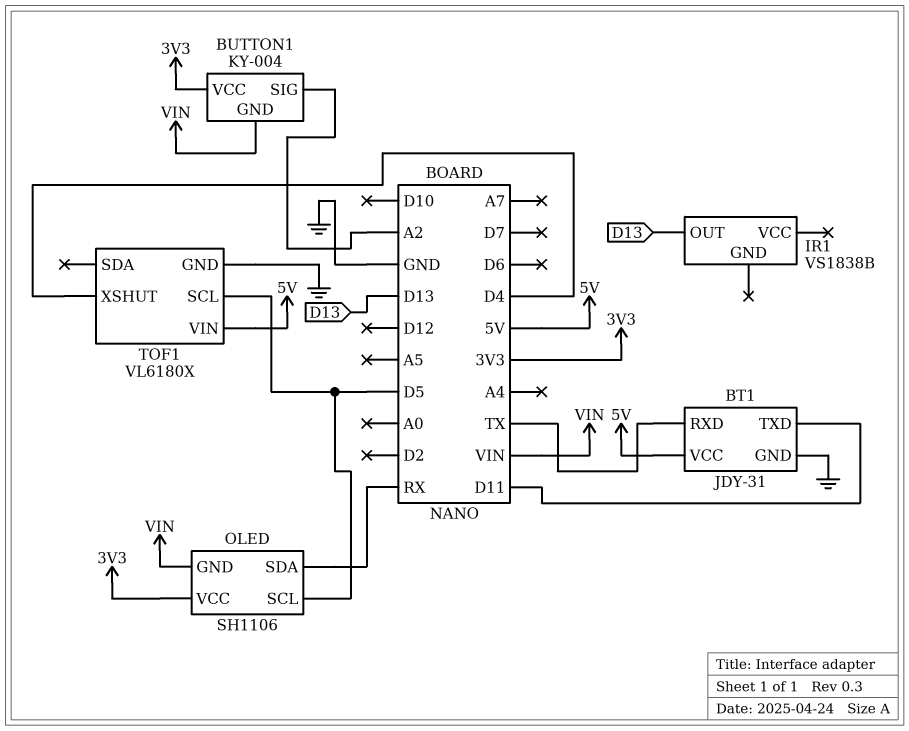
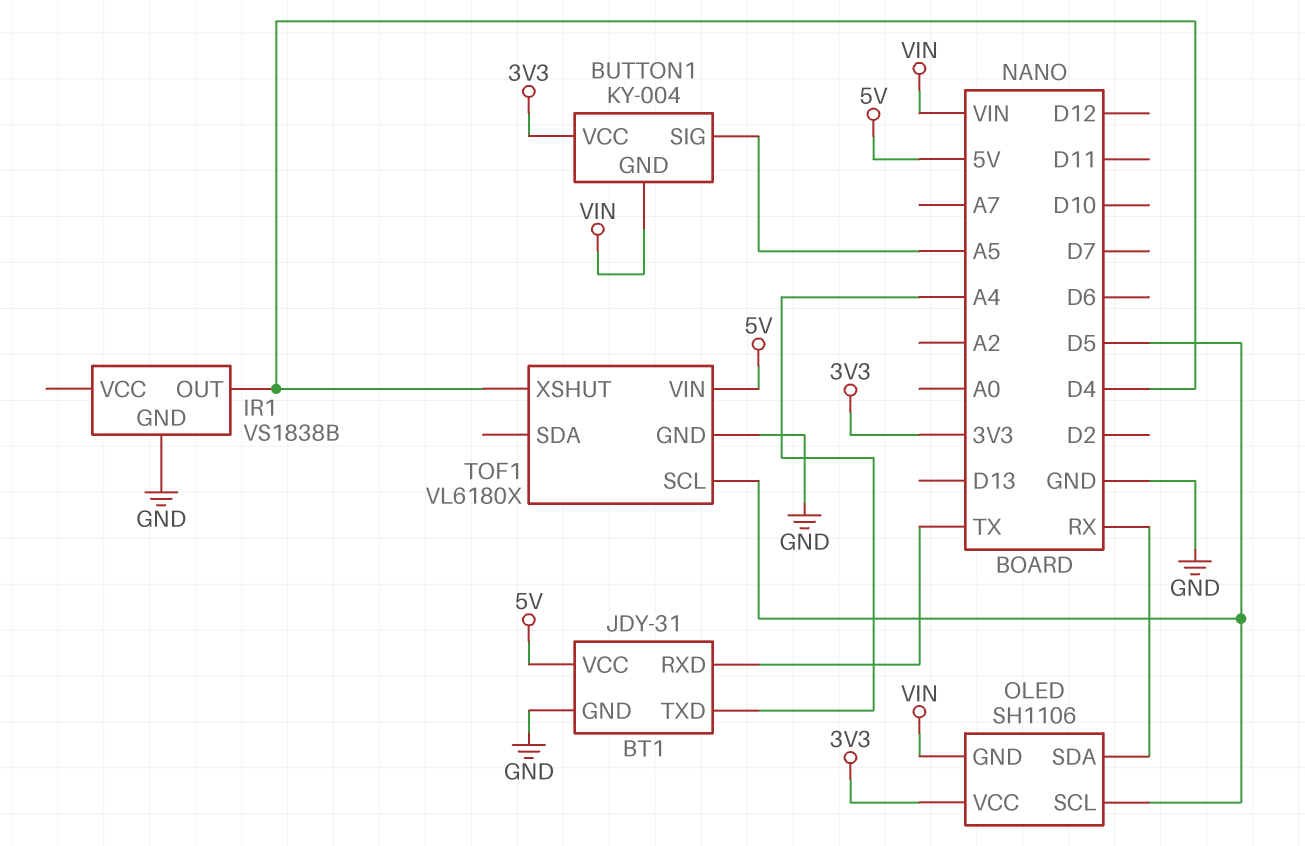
BT1 pin TXD: D11 -> A4
BUTTON1 pin SIG: A2 -> A5
IR1 pin GND: none -> GND
IR1 pin OUT: D13 -> D4

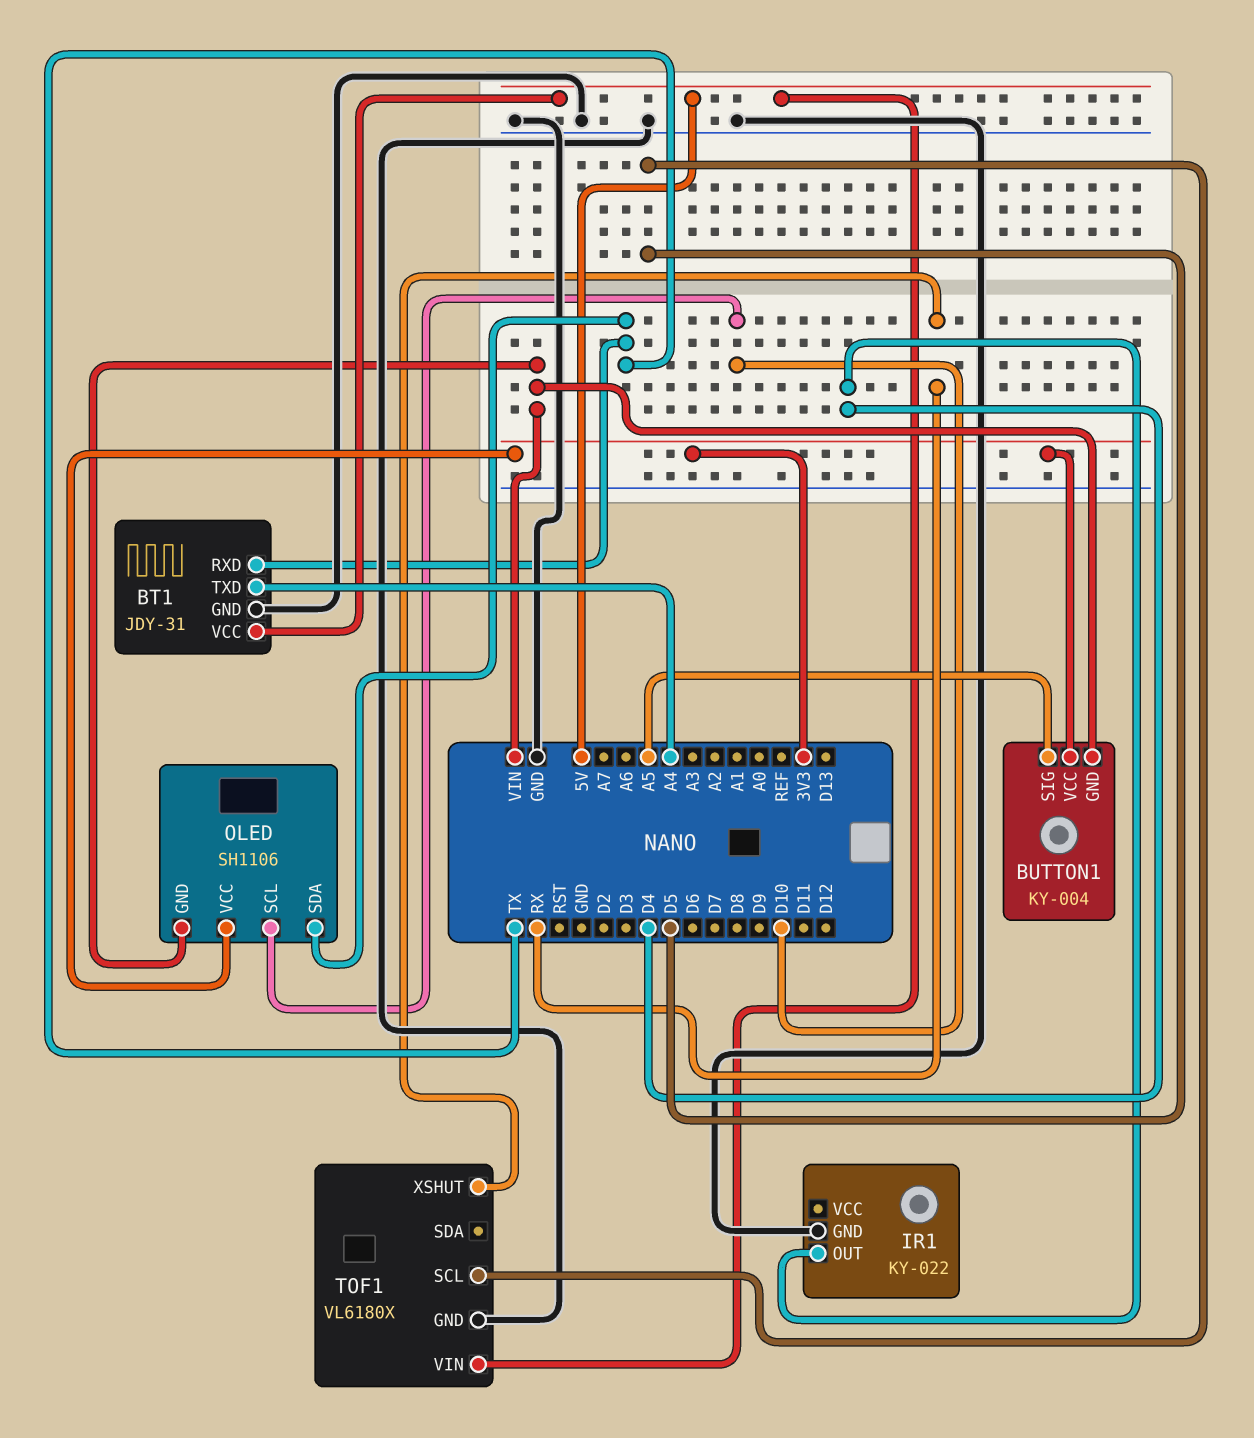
IR1: VS1838B -> KY-022
OLED pin SCL: D5 -> D10
OLED pin SDA: RX -> TX
TOF1 pin XSHUT: D4 -> RX

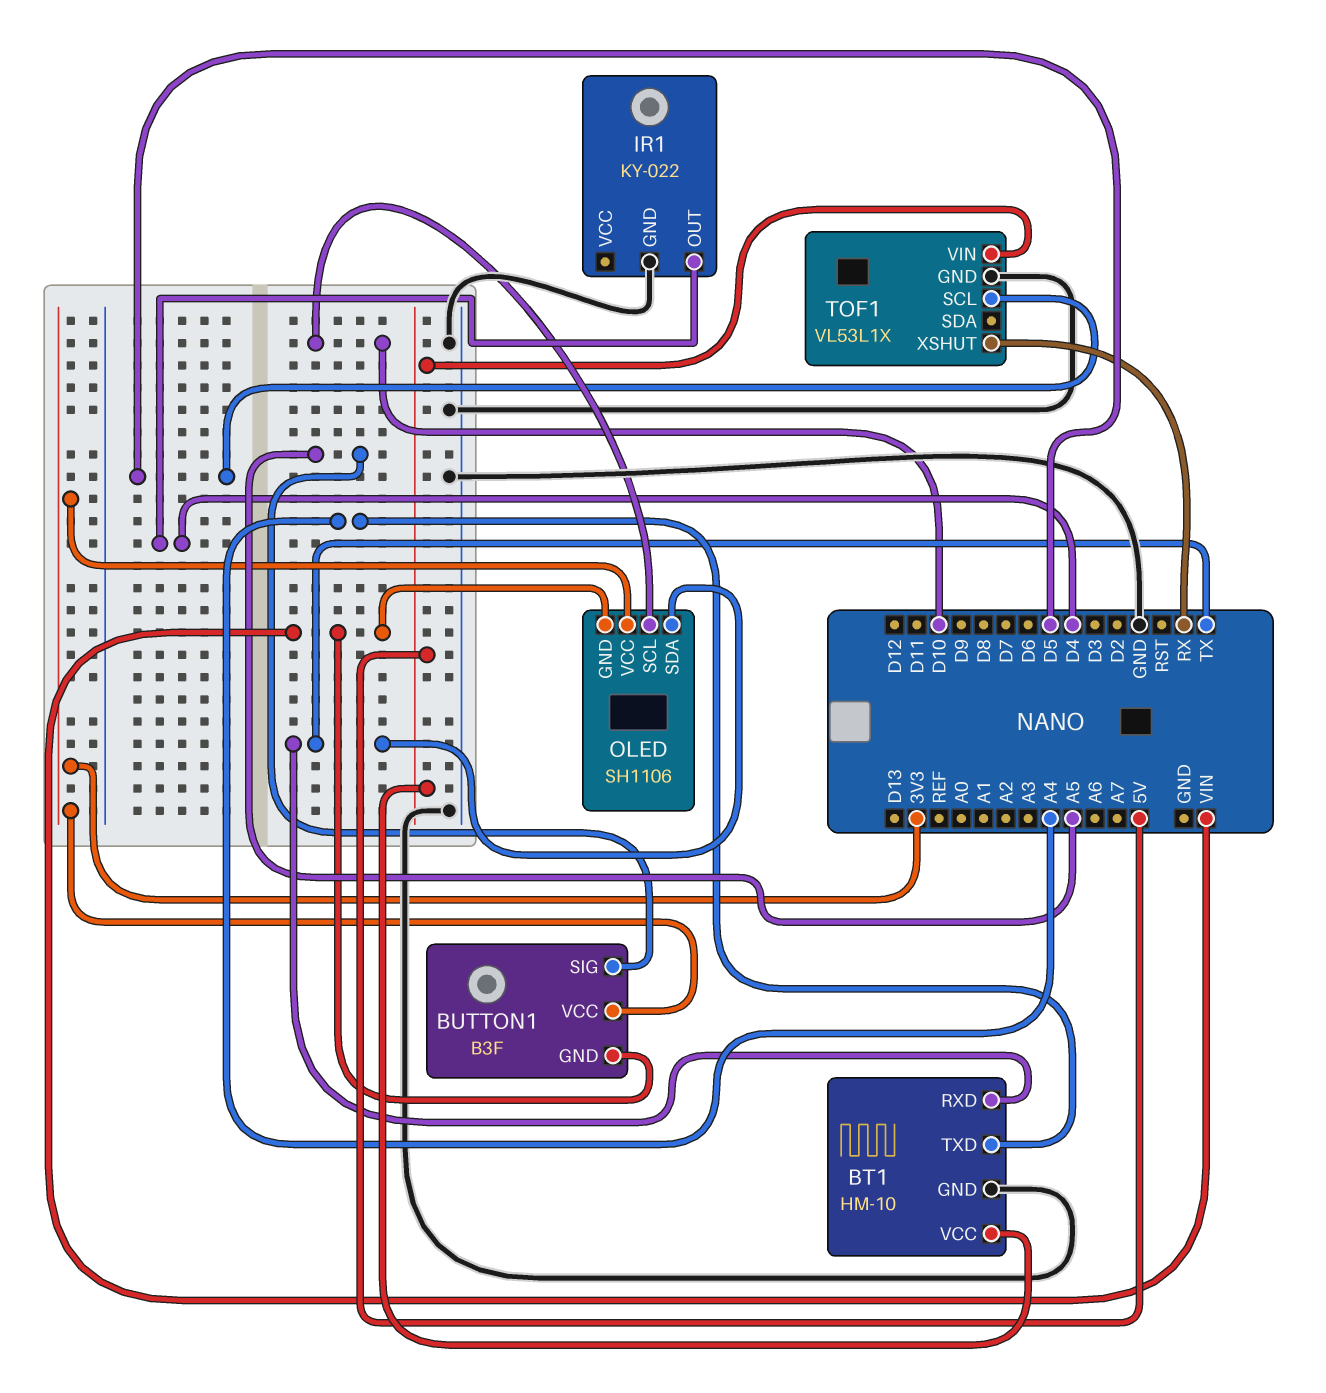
BT1: JDY-31 -> HM-10
BUTTON1: KY-004 -> B3F
TOF1: VL6180X -> VL53L1X

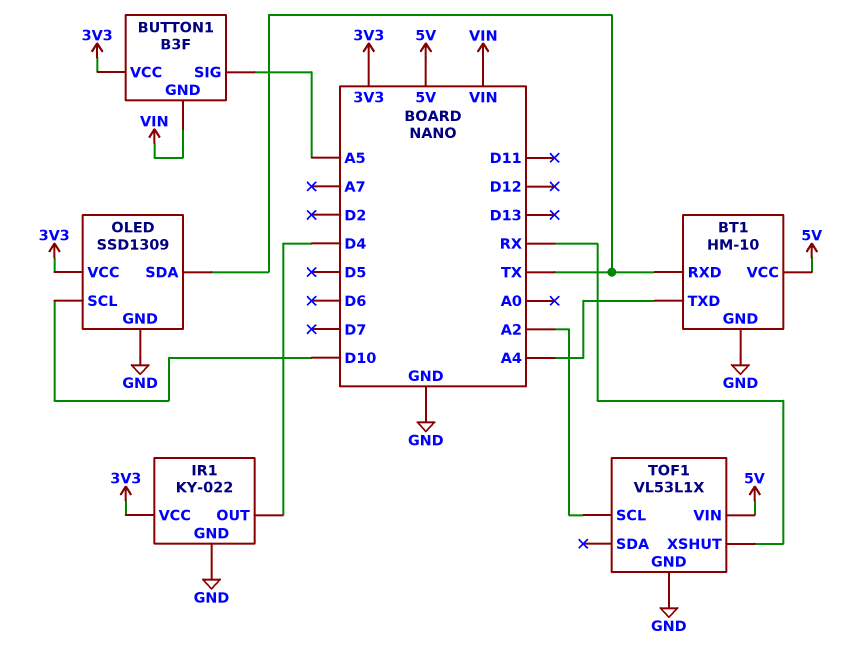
IR1 pin VCC: none -> 3V3
OLED: SH1106 -> SSD1309
OLED pin GND: VIN -> GND
TOF1 pin SCL: D5 -> A2

